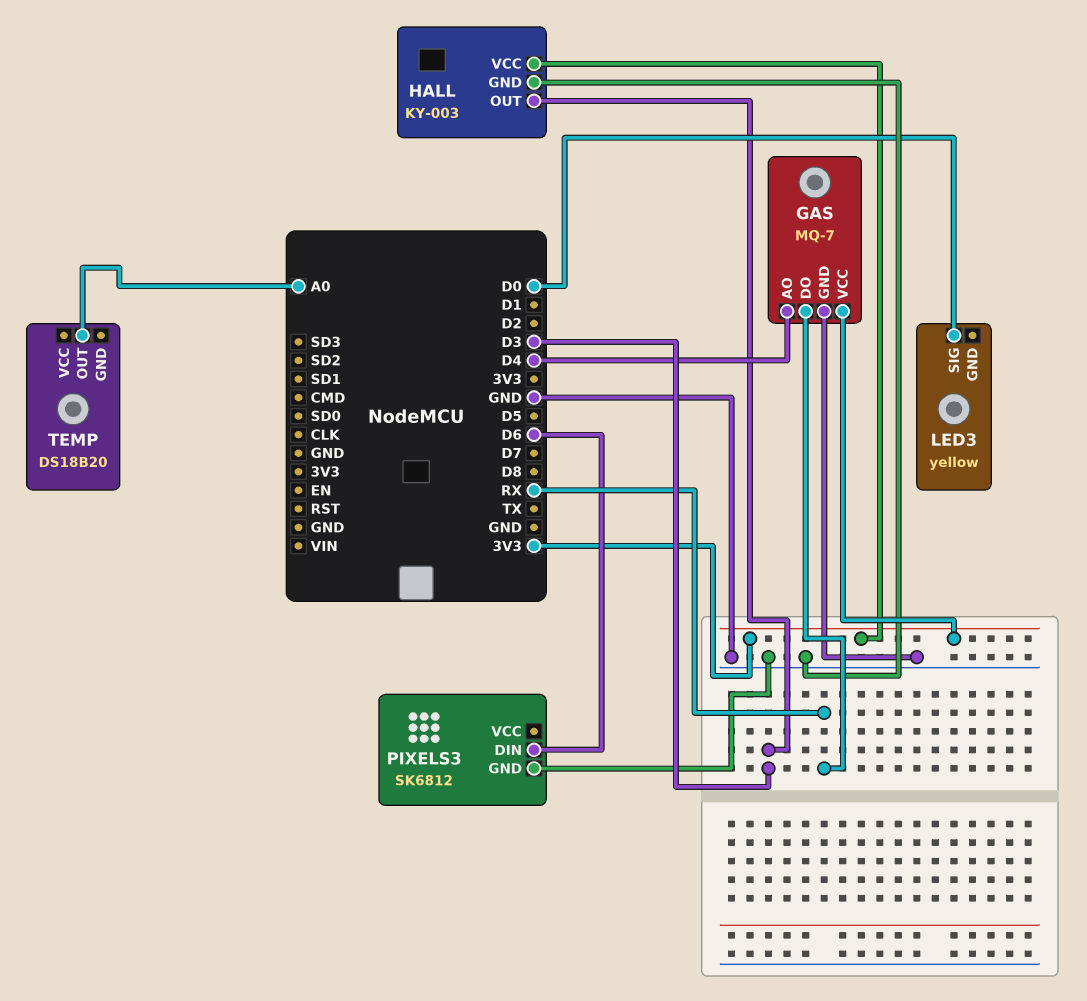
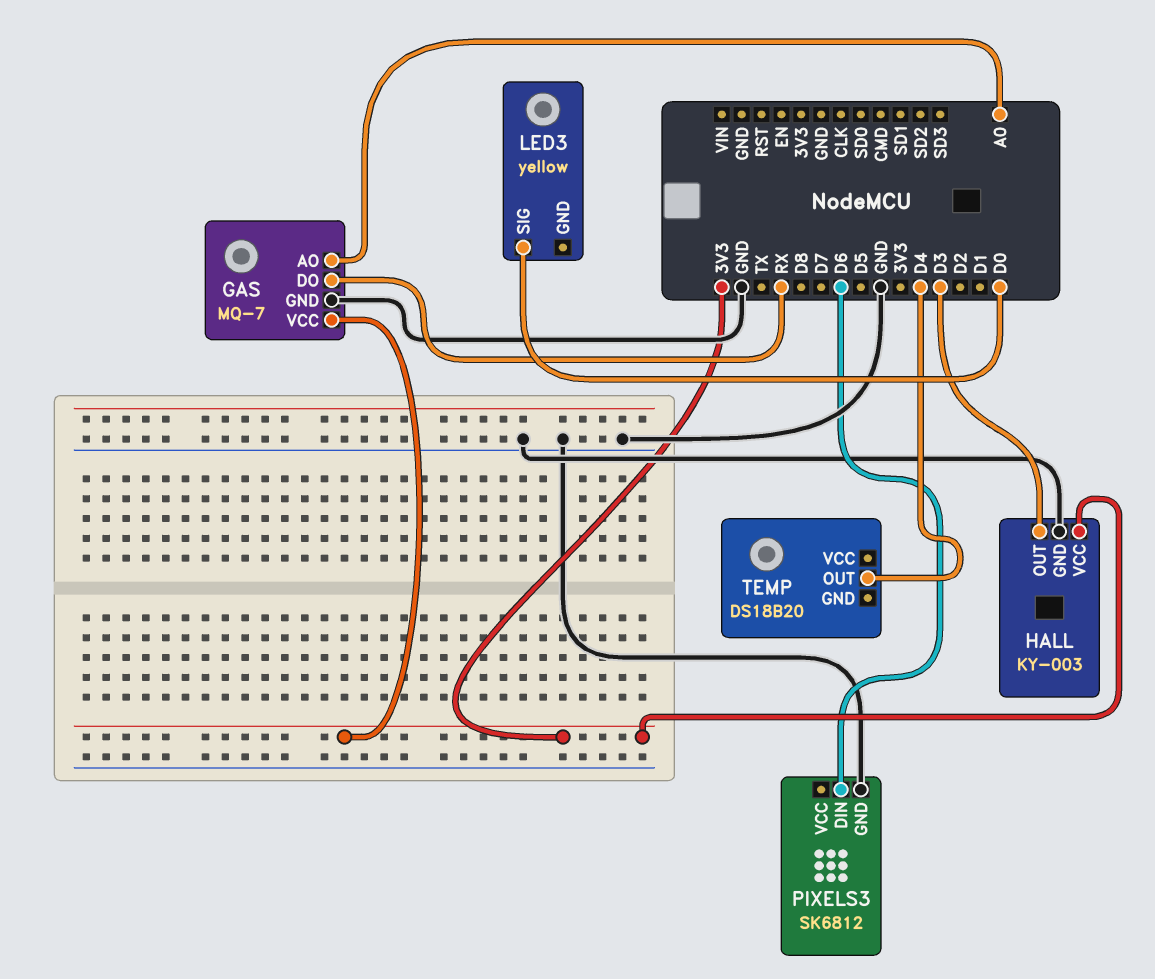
GAS pin AO: D4 -> A0
TEMP pin OUT: A0 -> D4

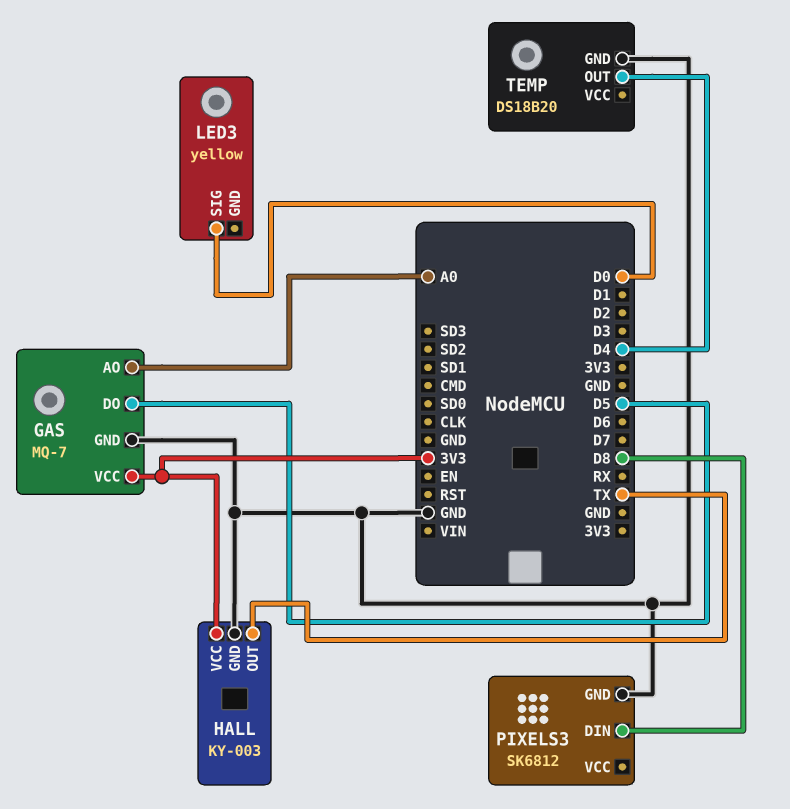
GAS pin DO: RX -> D5
HALL pin OUT: D3 -> TX
PIXELS3 pin DIN: D6 -> D8
TEMP pin GND: none -> GND

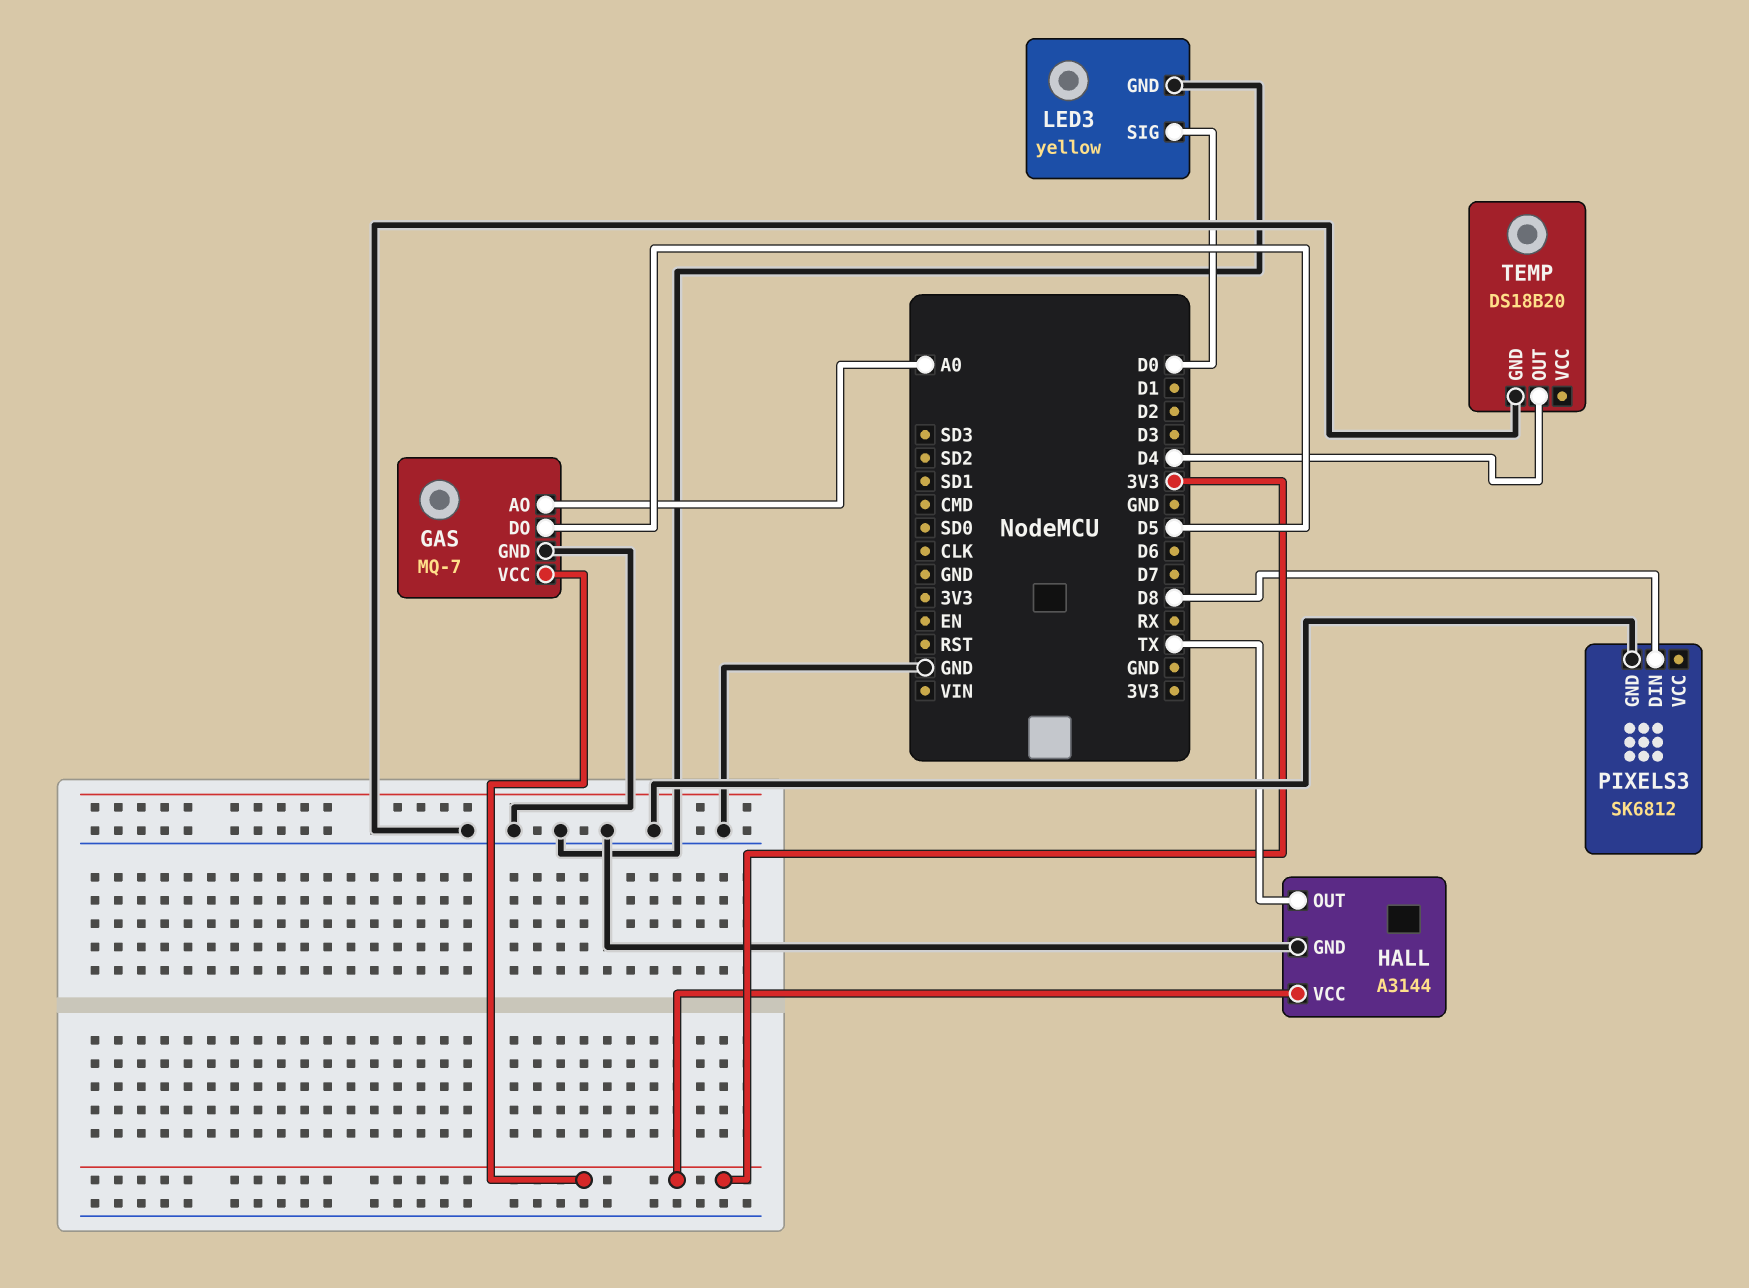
HALL: KY-003 -> A3144
LED3 pin GND: none -> GND

